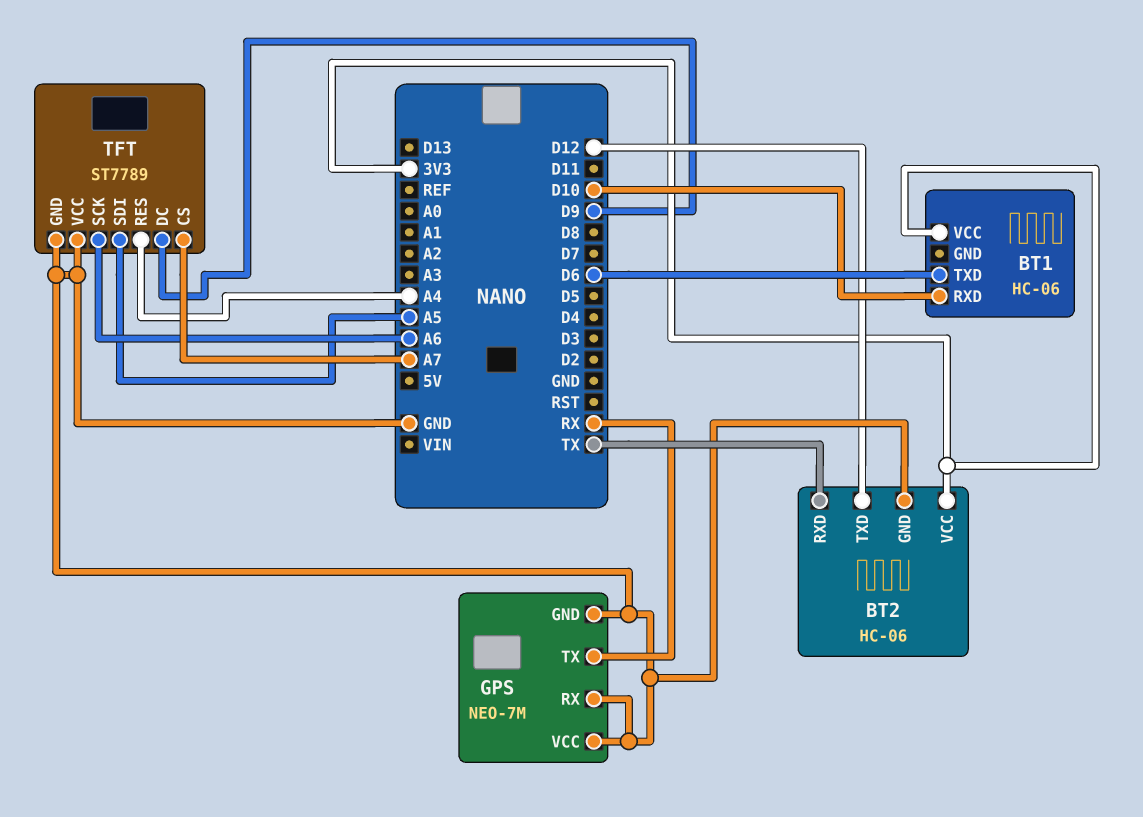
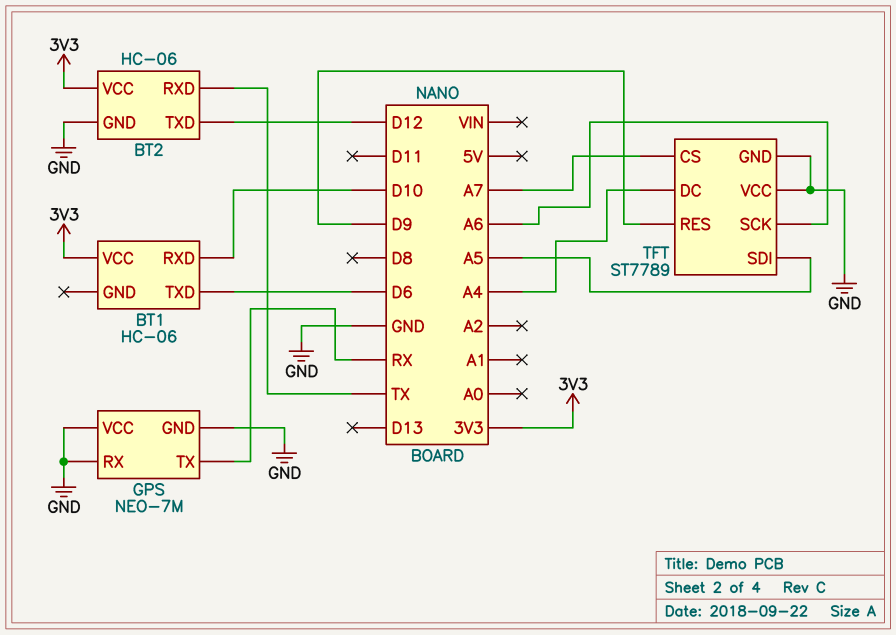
TFT pin DC: D9 -> A4
TFT pin RES: A4 -> D9

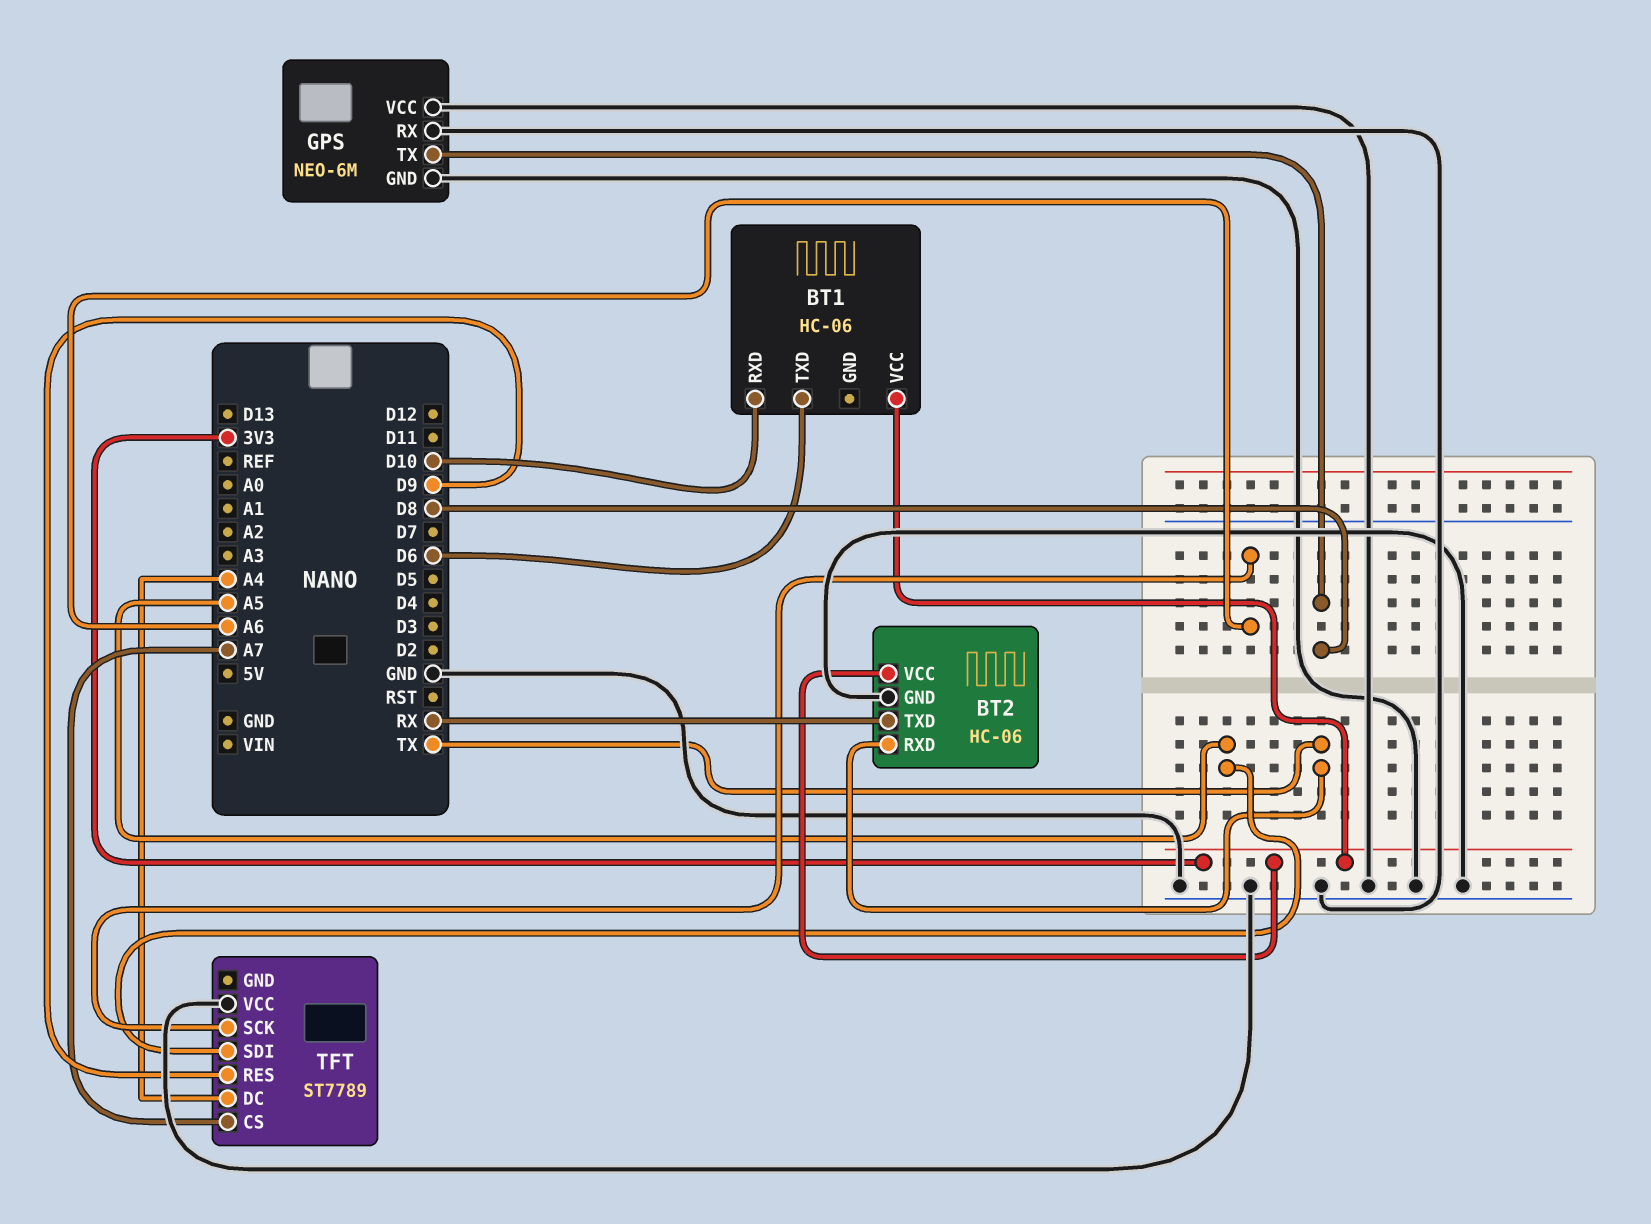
BT2 pin TXD: D12 -> RX
GPS: NEO-7M -> NEO-6M
GPS pin TX: RX -> D8
TFT pin GND: GND -> none

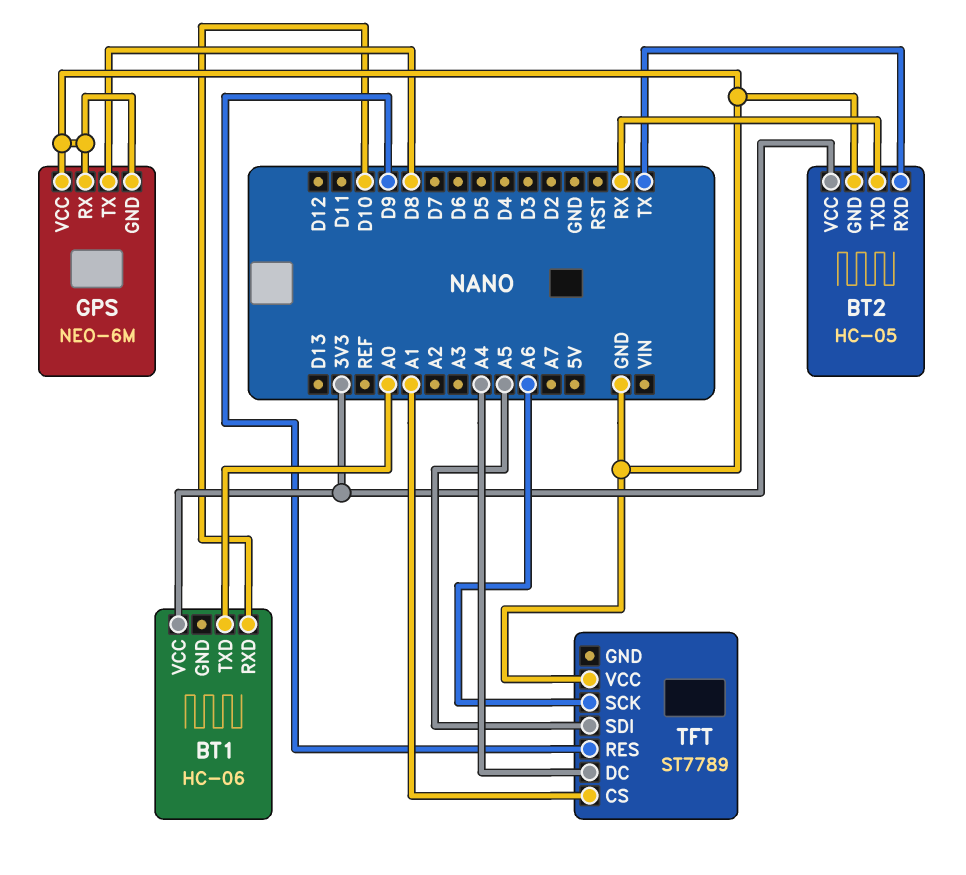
BT1 pin TXD: D6 -> A0
BT2: HC-06 -> HC-05
TFT pin CS: A7 -> A1

